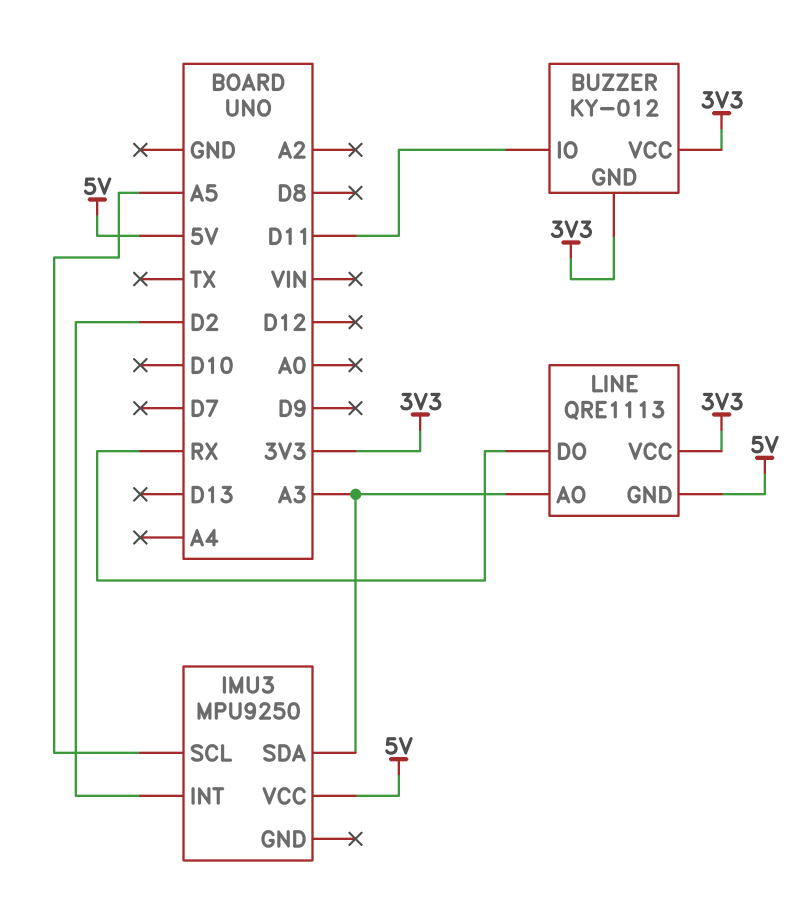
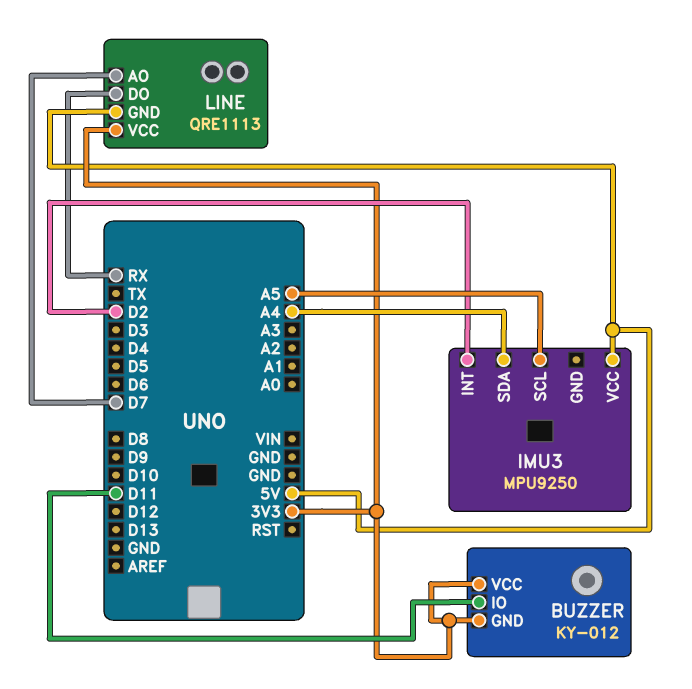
IMU3 pin SDA: A3 -> A4
LINE pin AO: A3 -> D7

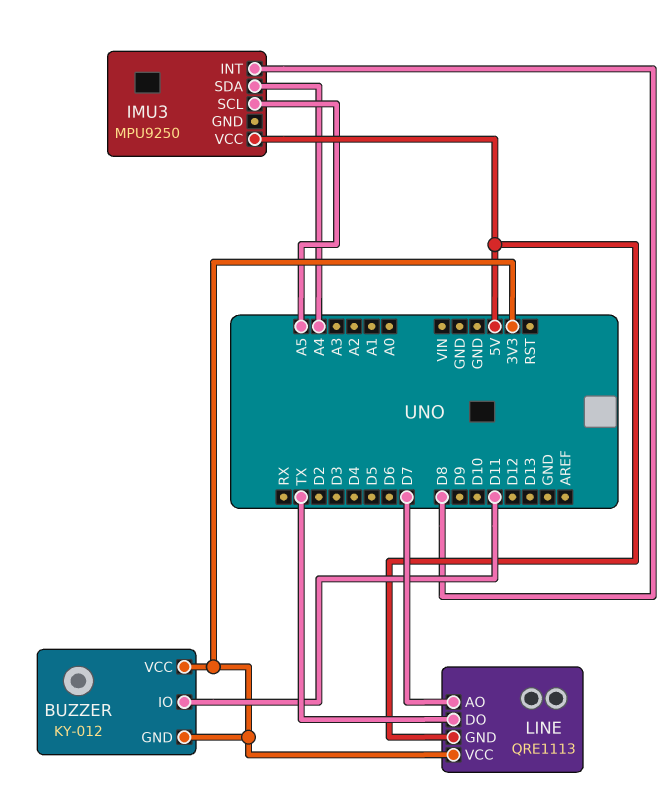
IMU3 pin INT: D2 -> D8
LINE pin DO: RX -> TX

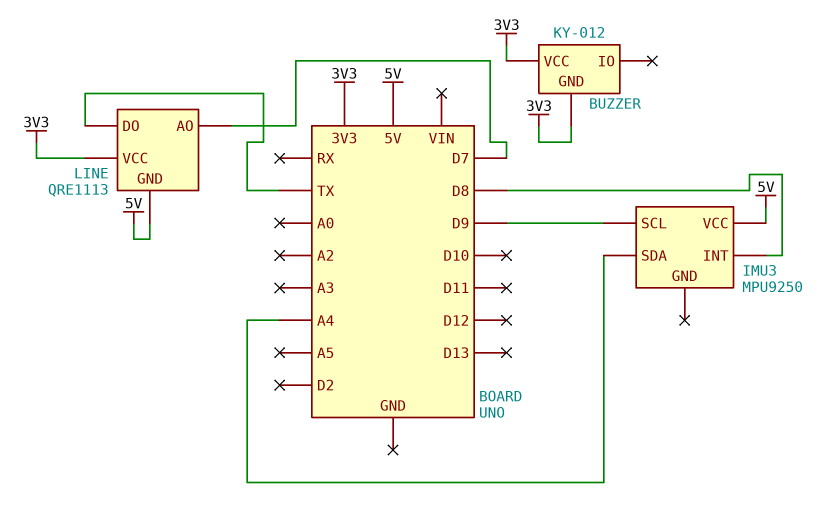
BUZZER pin IO: D11 -> none
IMU3 pin SCL: A5 -> D9

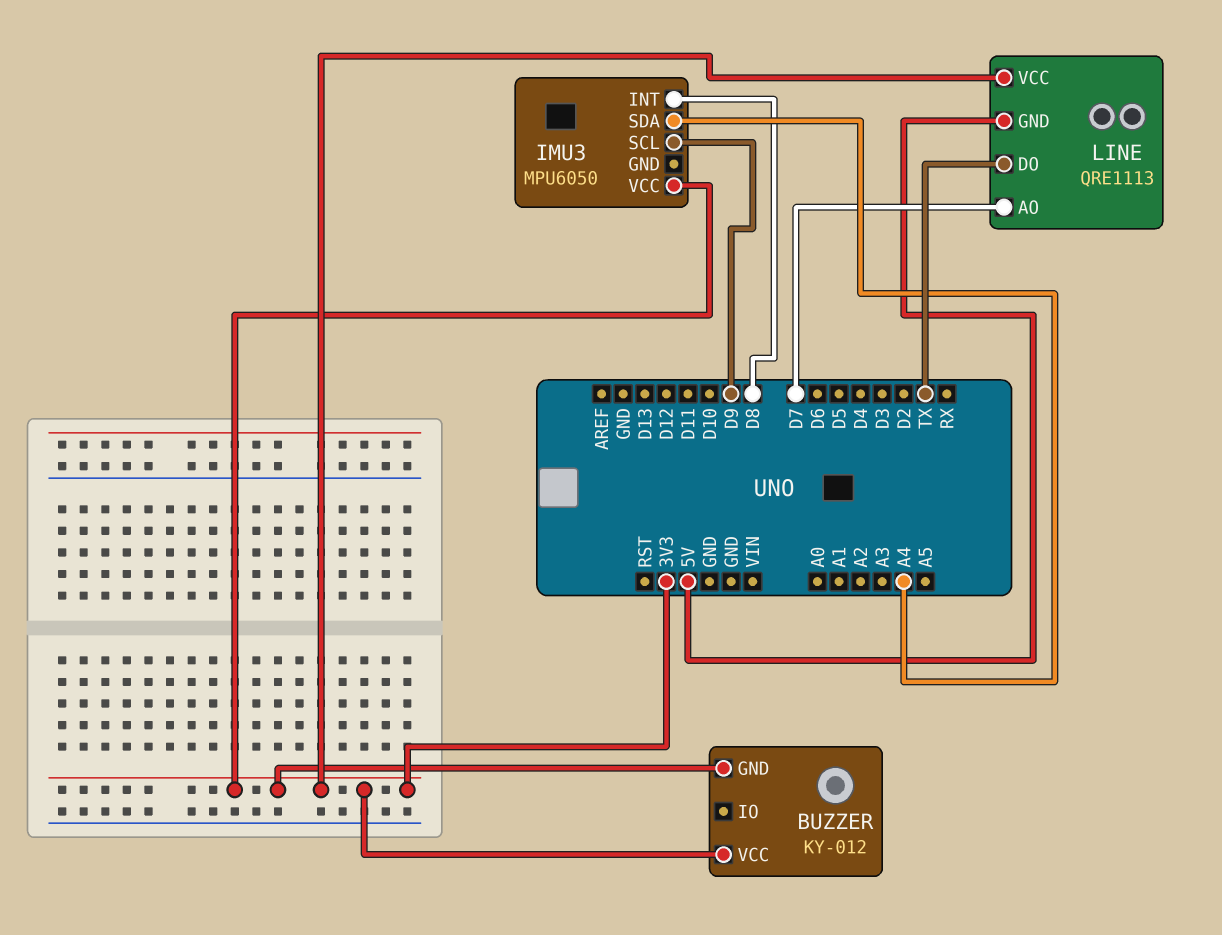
IMU3: MPU9250 -> MPU6050
IMU3 pin VCC: 5V -> 3V3

